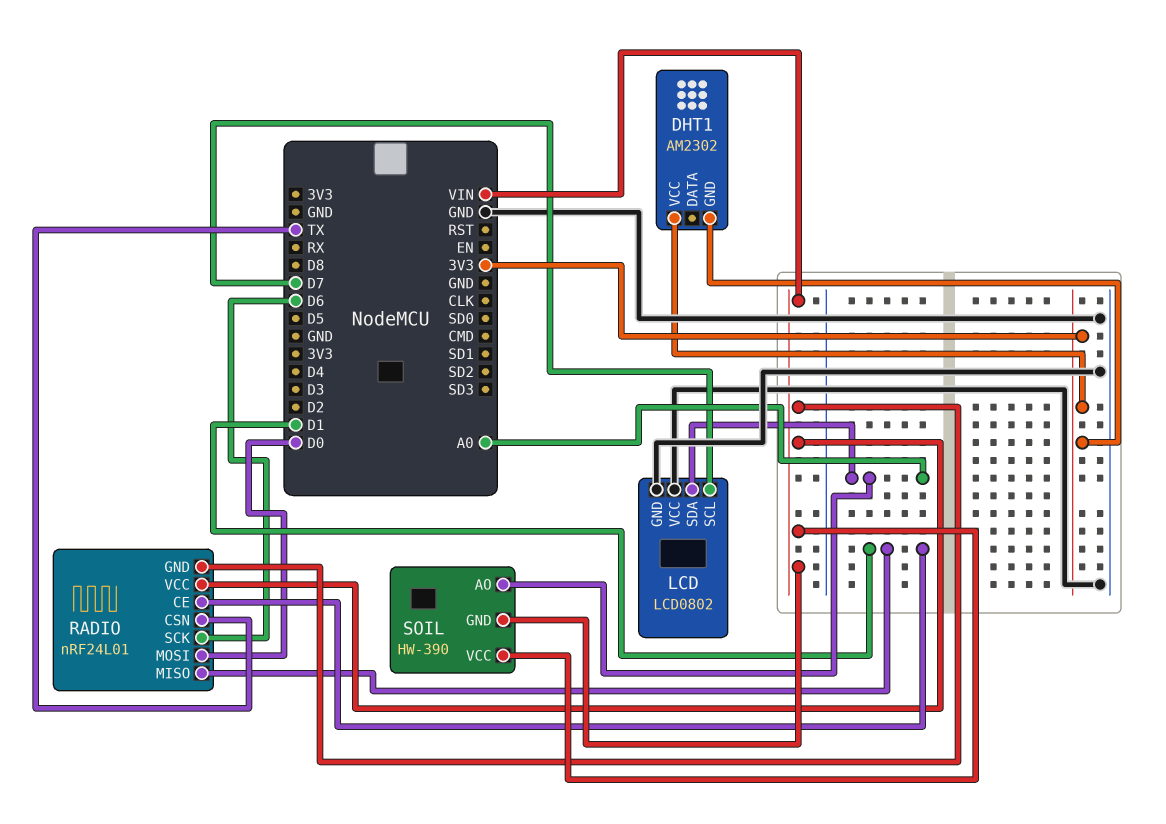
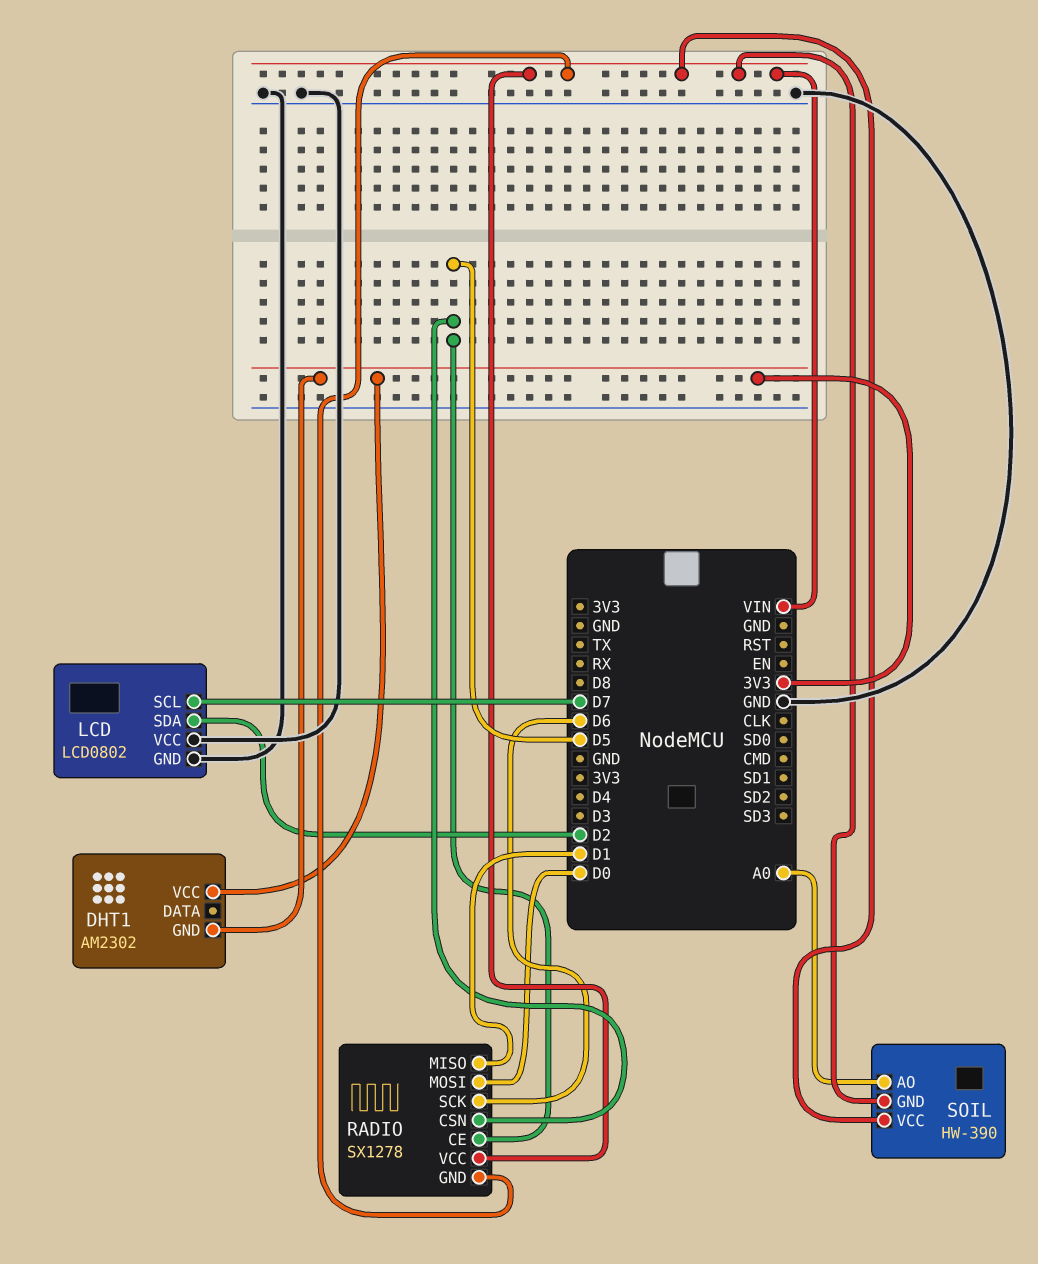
LCD pin SDA: A0 -> D2
RADIO: nRF24L01 -> SX1278
RADIO pin CE: D1 -> D5
RADIO pin CSN: TX -> D5

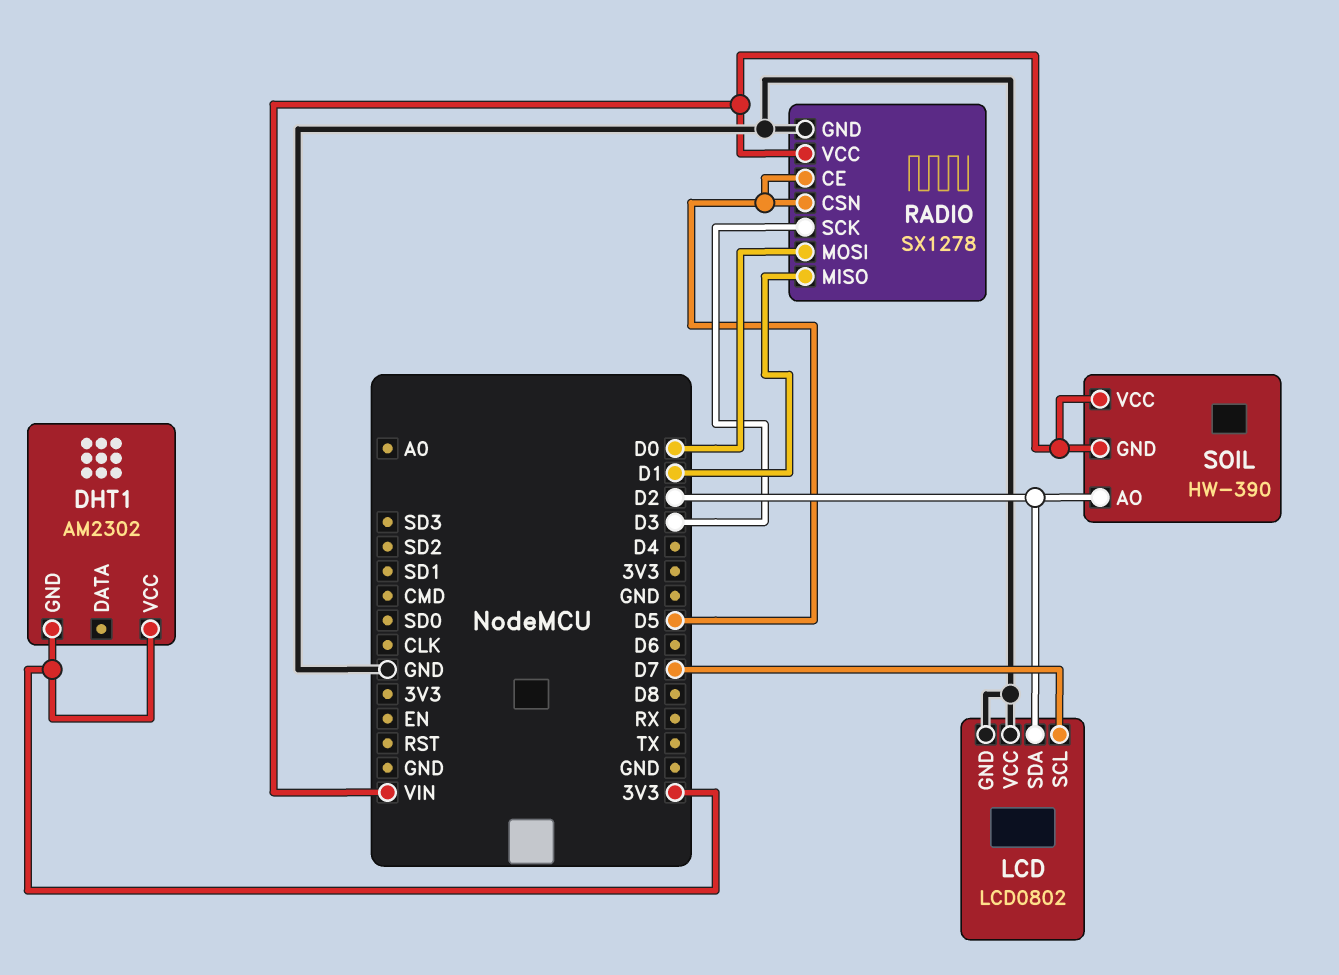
RADIO pin GND: VIN -> GND
RADIO pin SCK: D6 -> D3
SOIL pin AO: A0 -> D2

